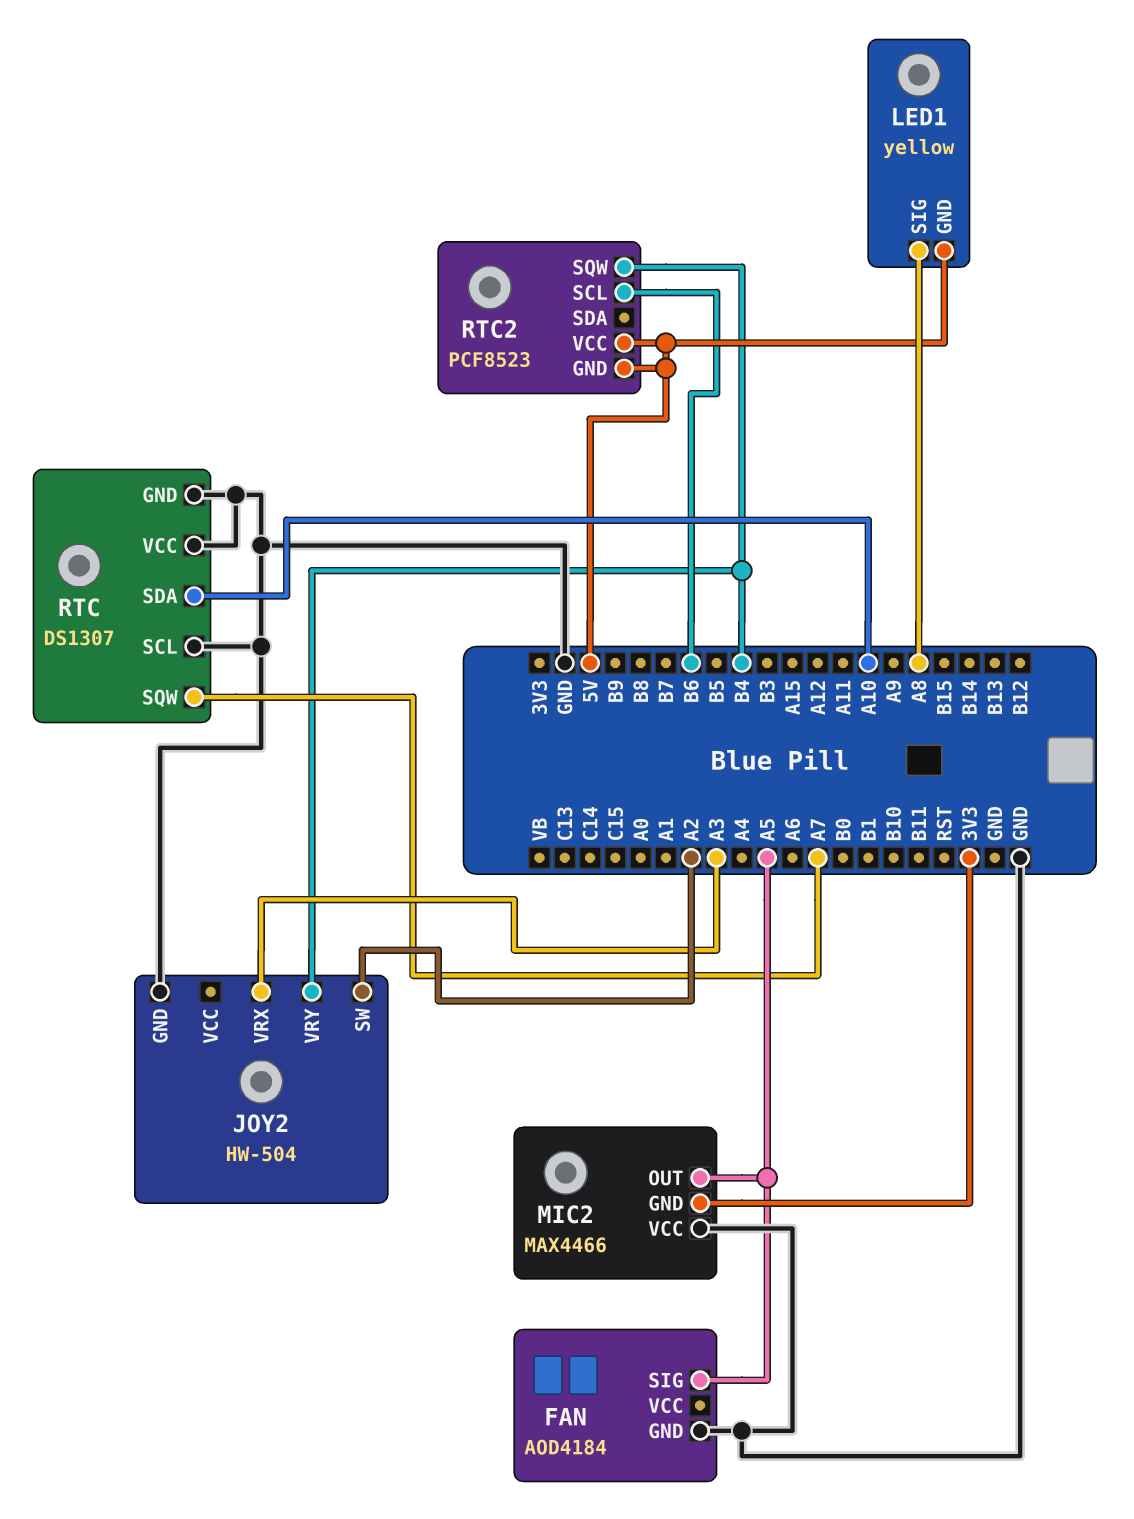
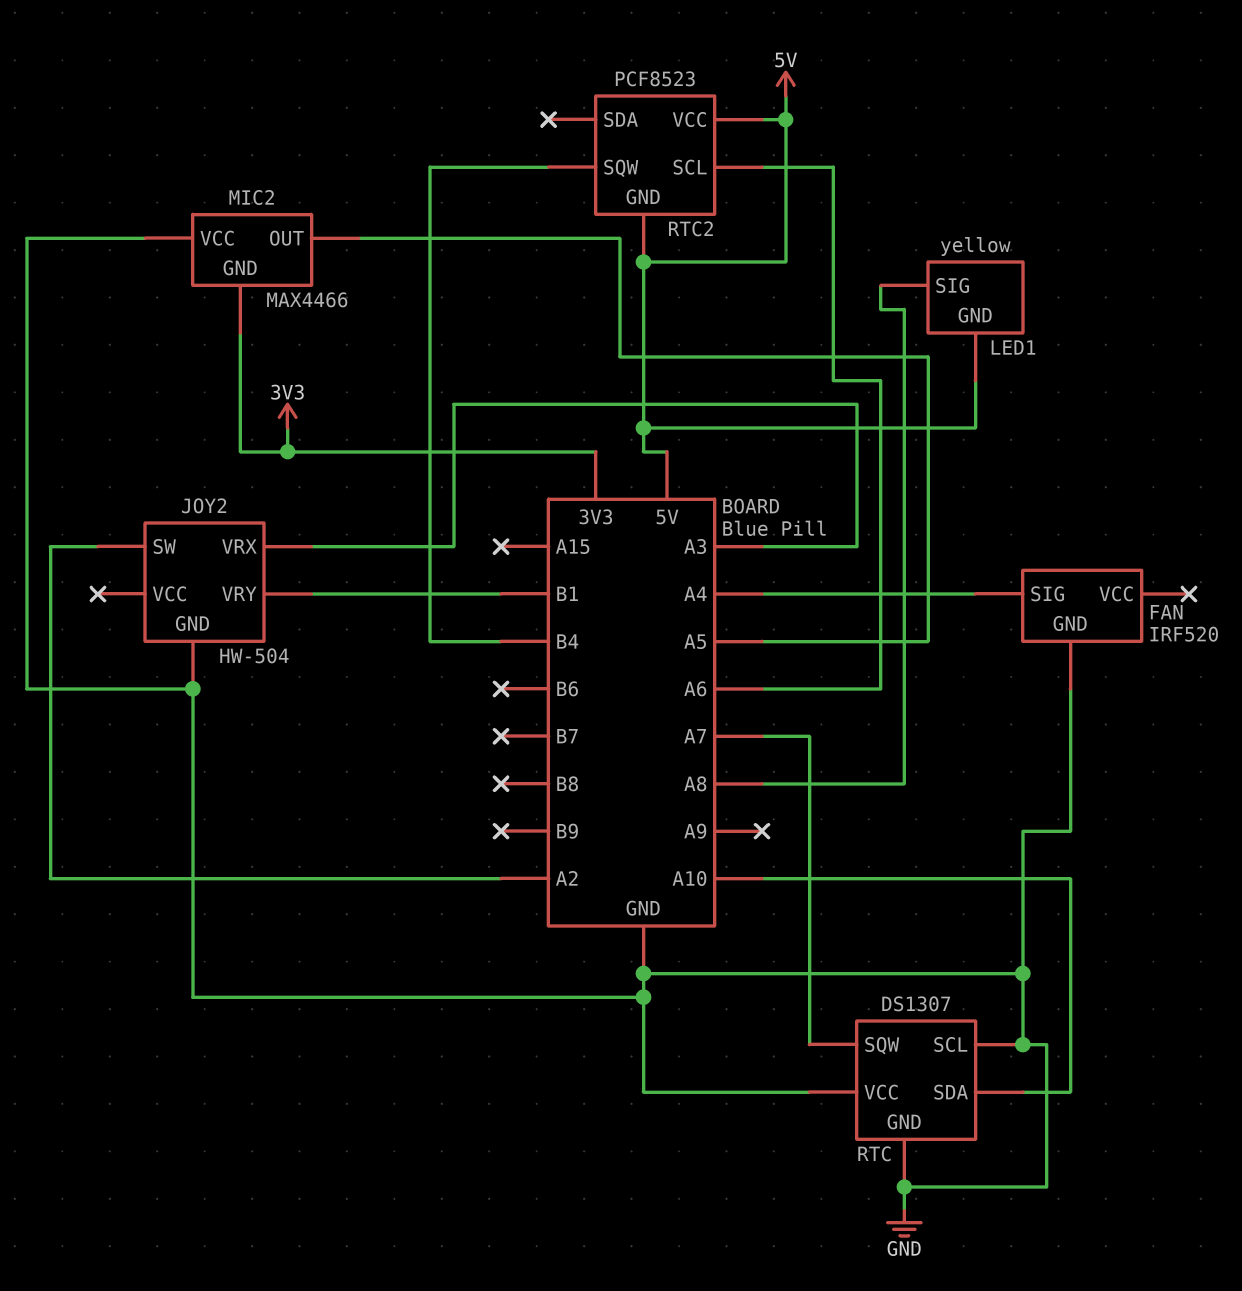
FAN: AOD4184 -> IRF520
FAN pin SIG: A5 -> A4
JOY2 pin VRY: B4 -> B1
RTC2 pin SCL: B6 -> A6

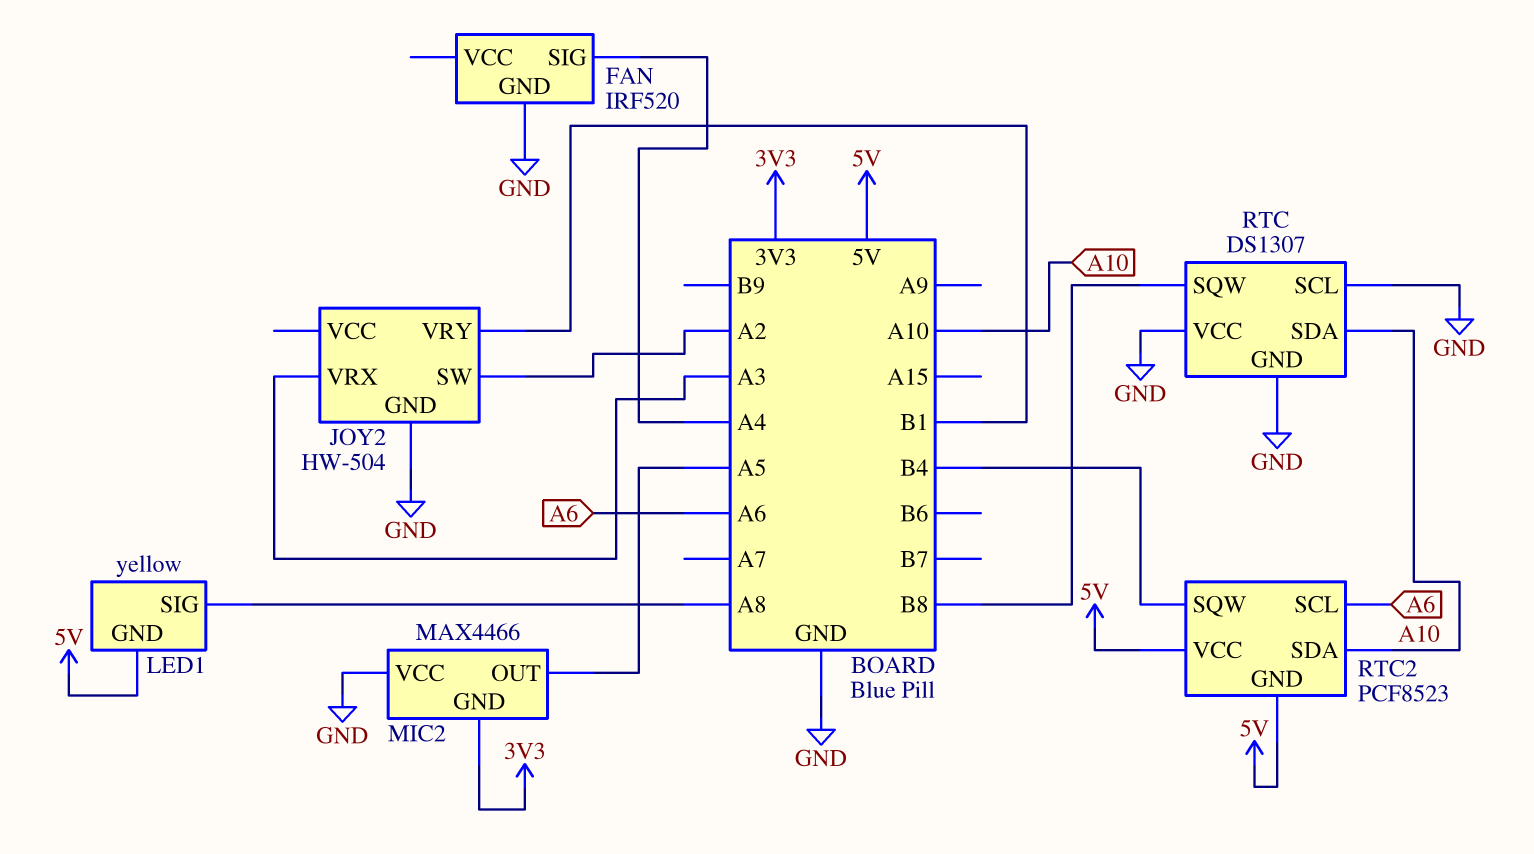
RTC pin SQW: A7 -> B8
RTC2 pin SDA: none -> A10

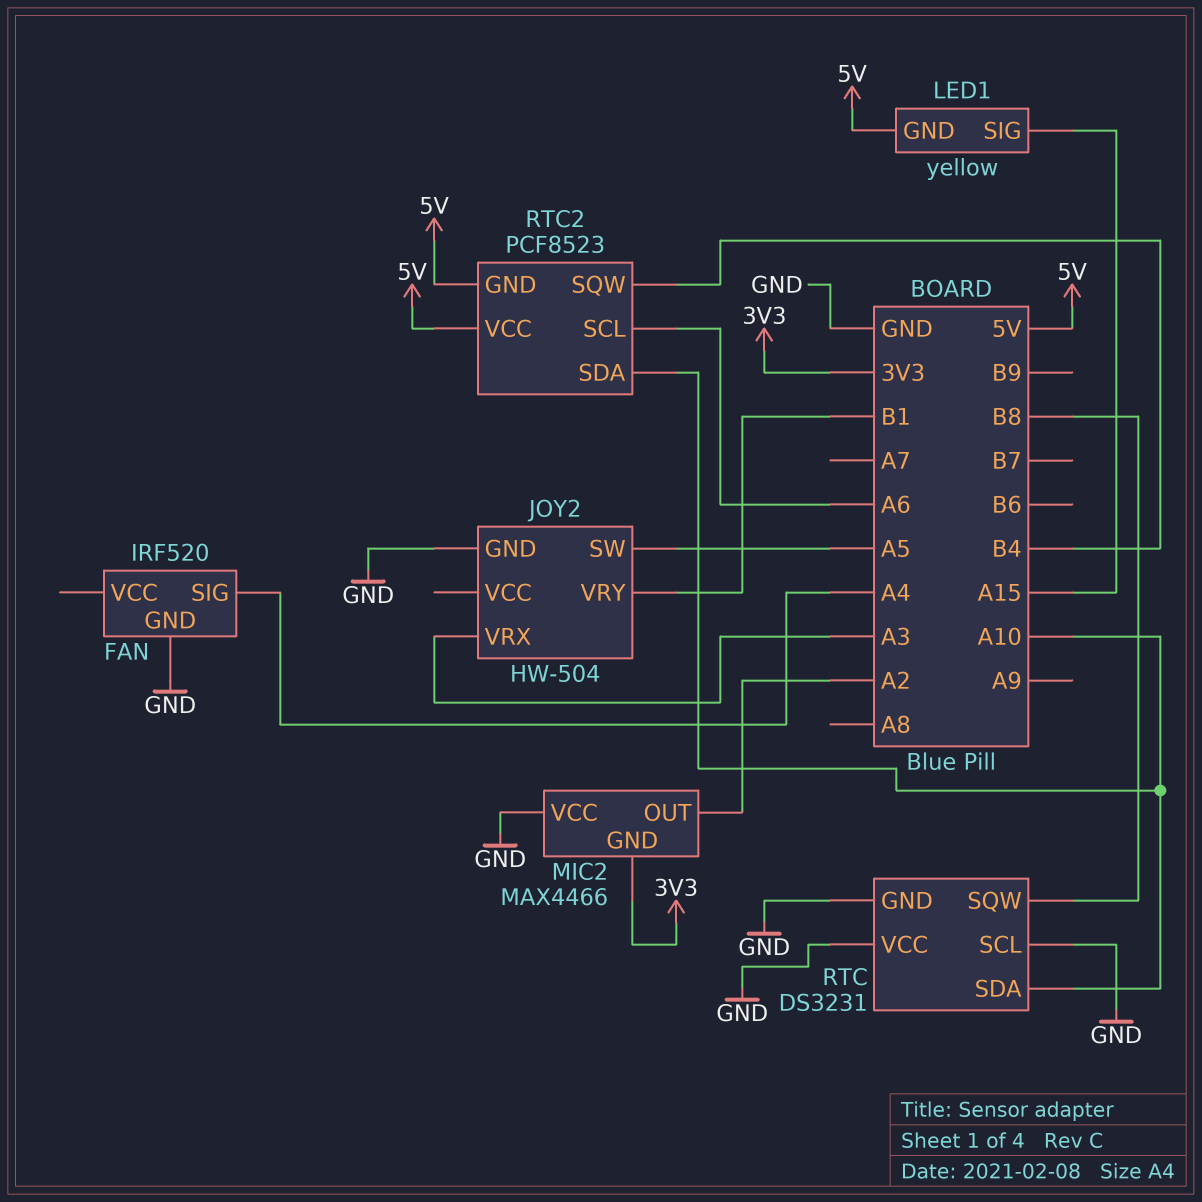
JOY2 pin SW: A2 -> A5
LED1 pin SIG: A8 -> A15
MIC2 pin OUT: A5 -> A2
RTC: DS1307 -> DS3231

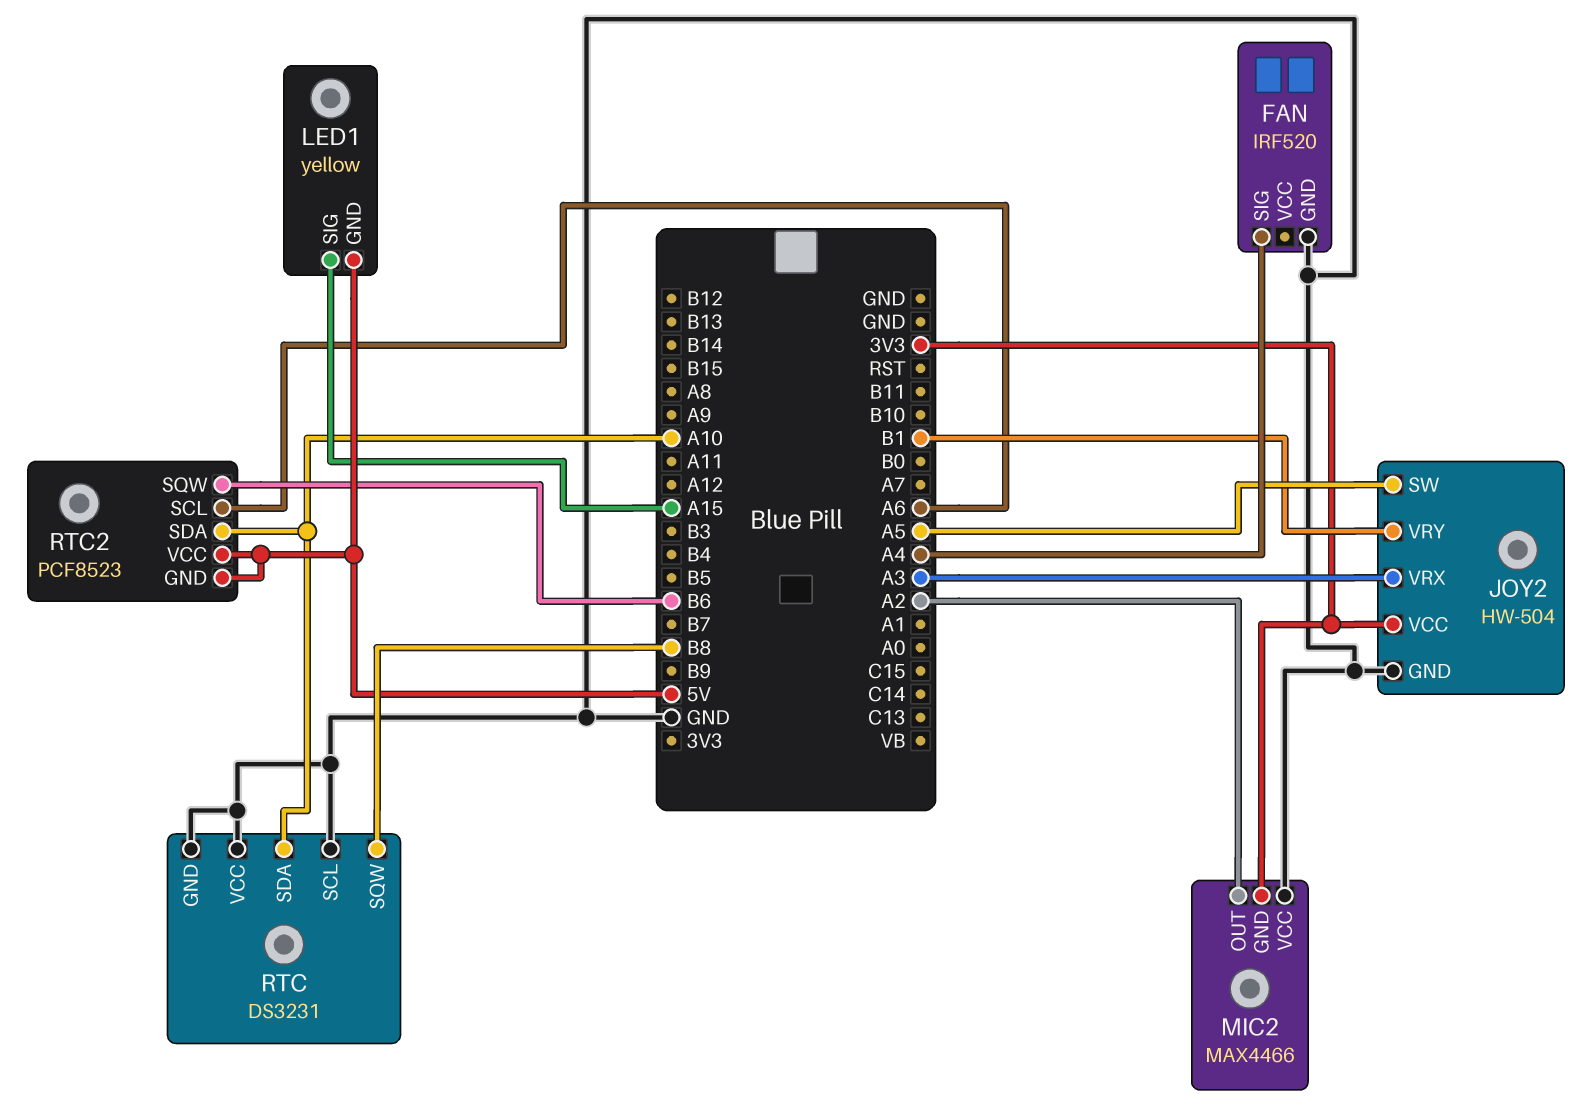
JOY2 pin VCC: none -> 3V3
RTC2 pin SQW: B4 -> B6

